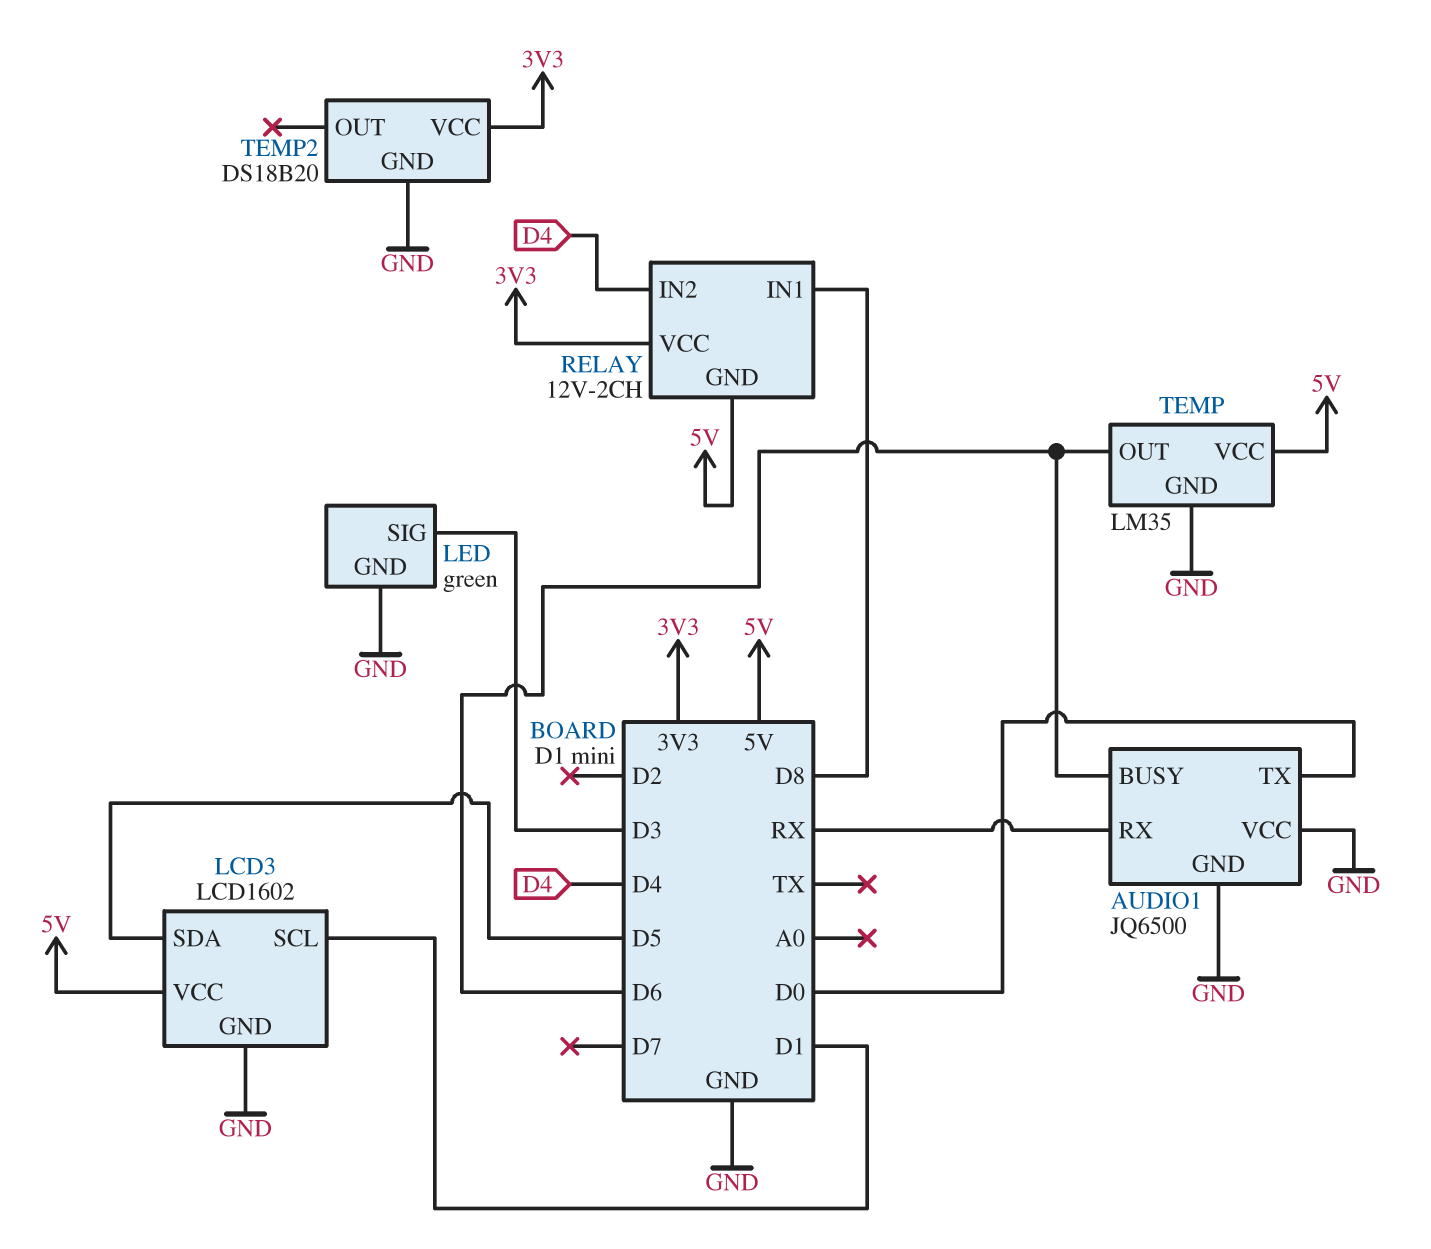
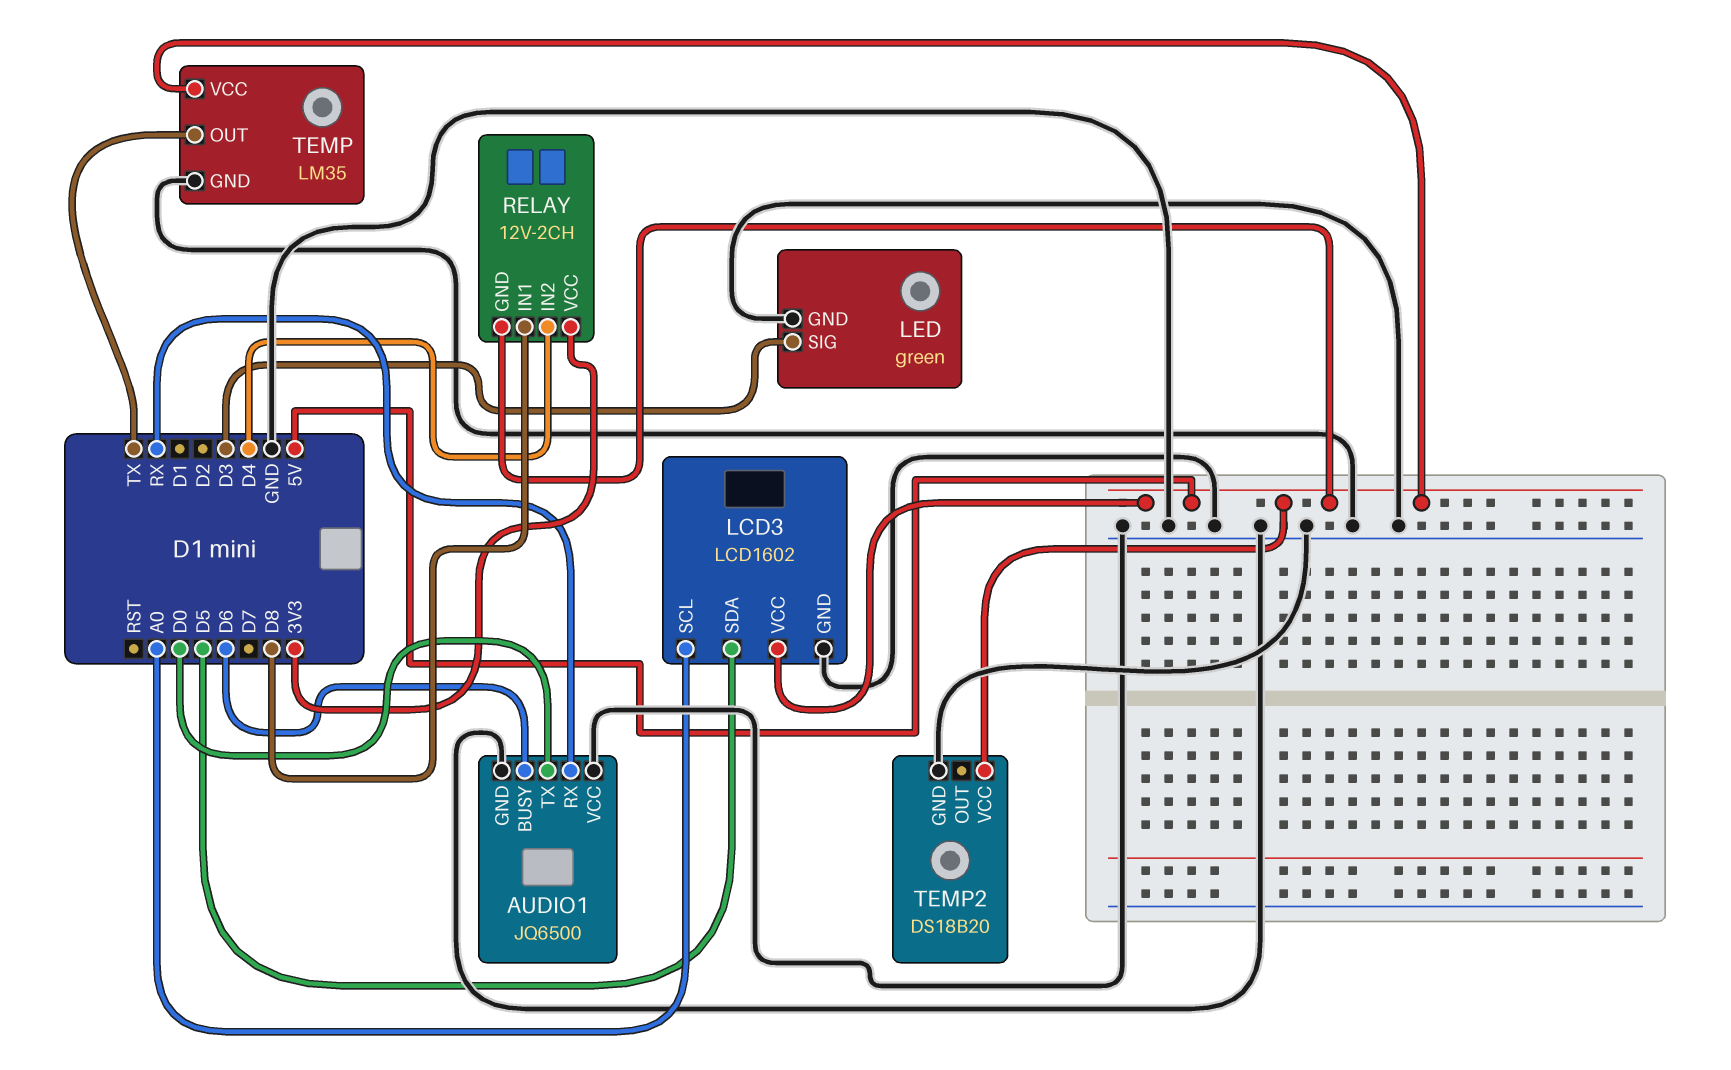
LCD3 pin SCL: D1 -> A0
TEMP pin OUT: D6 -> TX
TEMP2 pin VCC: 3V3 -> 5V

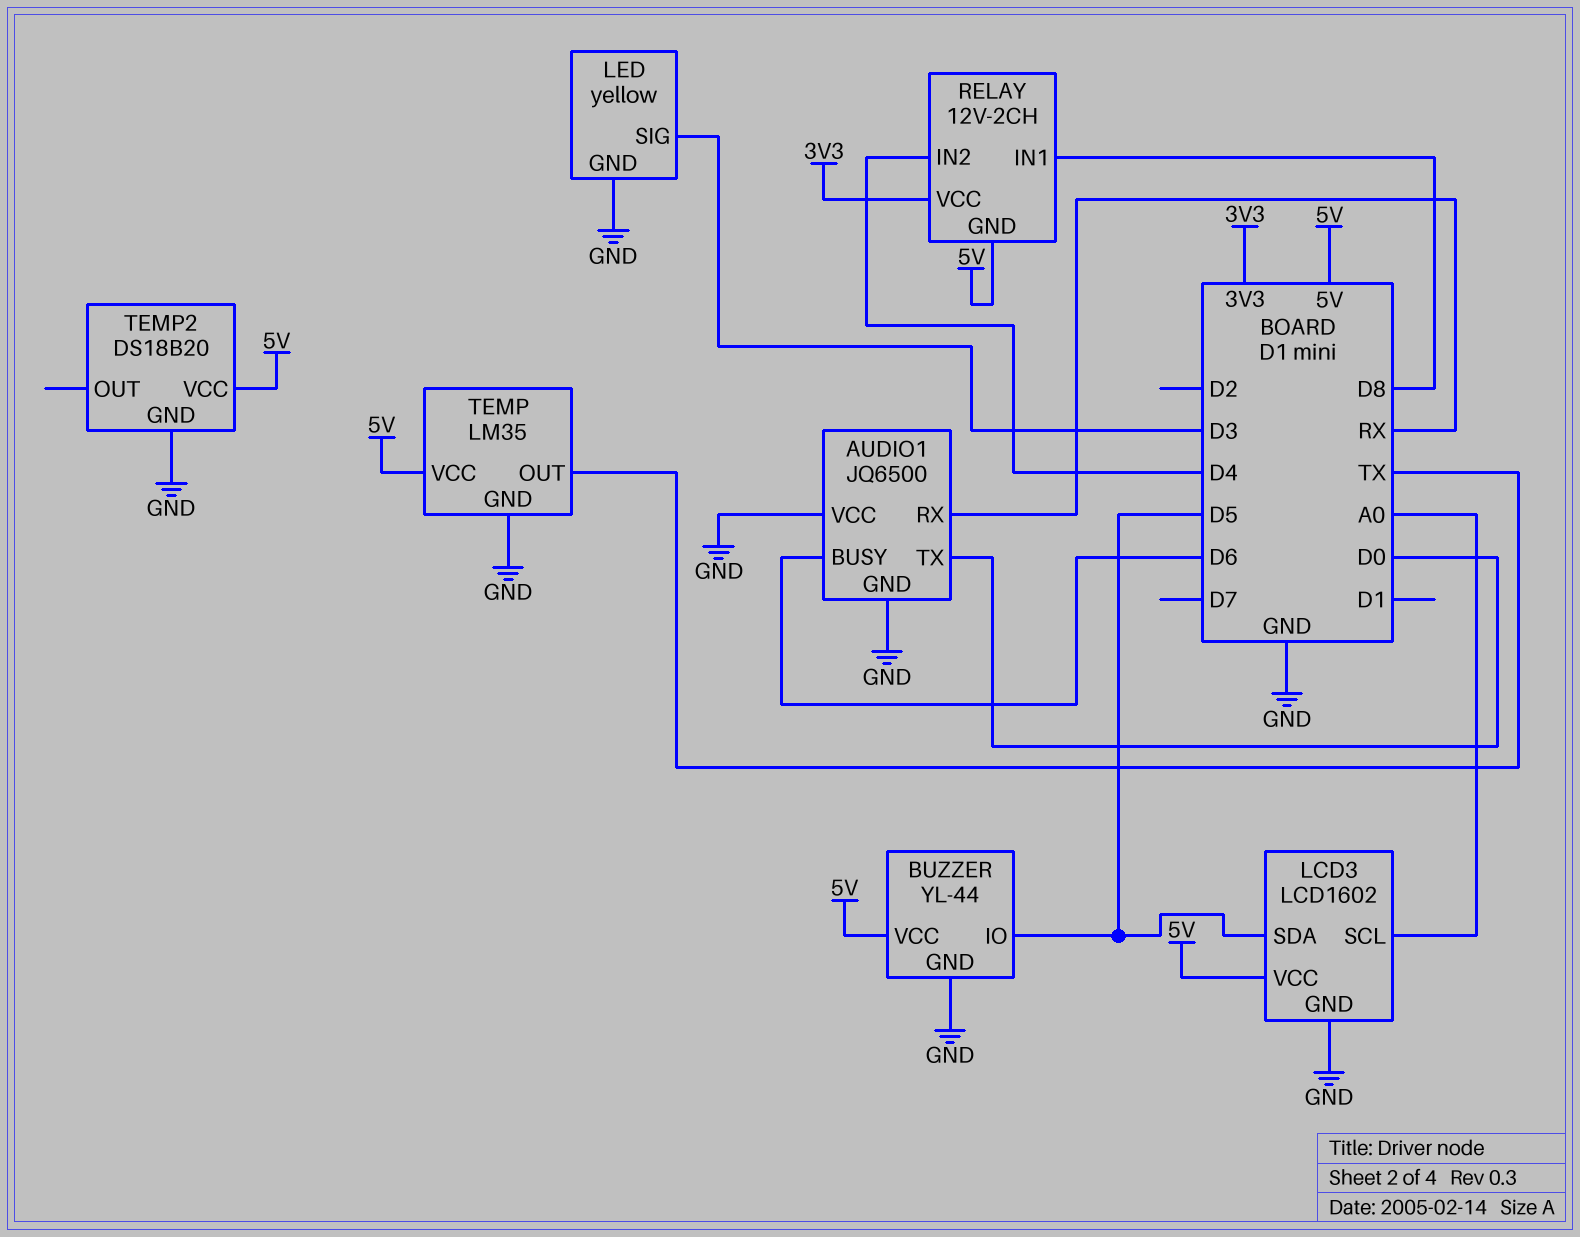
BUZZER: none -> YL-44
BUZZER pin GND: none -> GND
BUZZER pin IO: none -> D5
BUZZER pin VCC: none -> 5V
LED: green -> yellow

